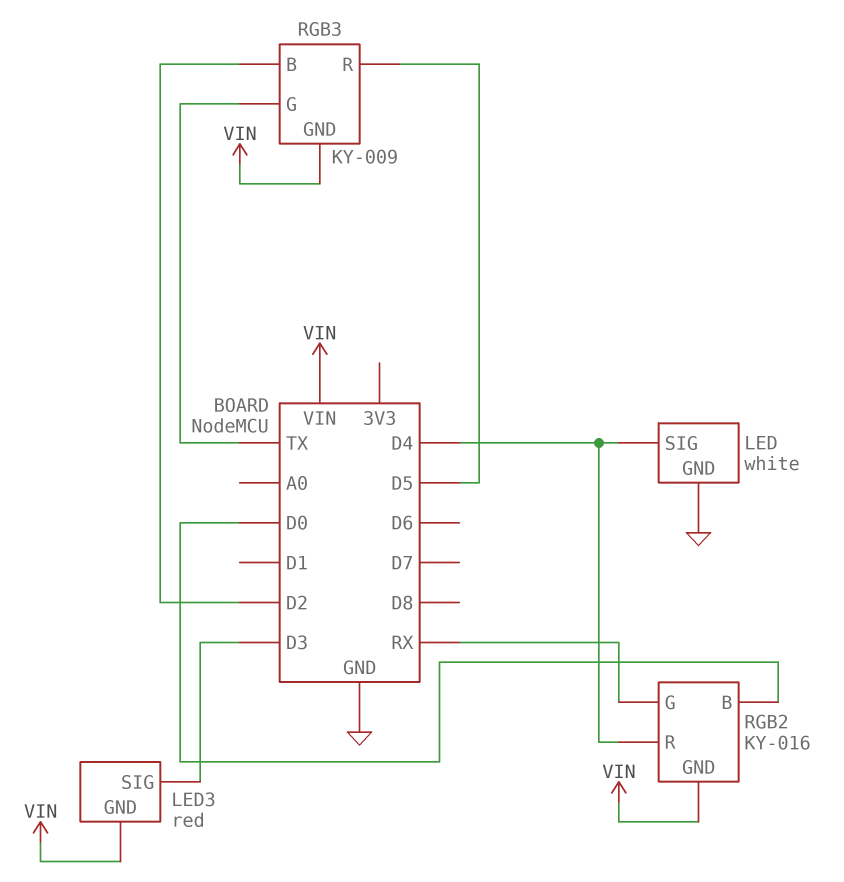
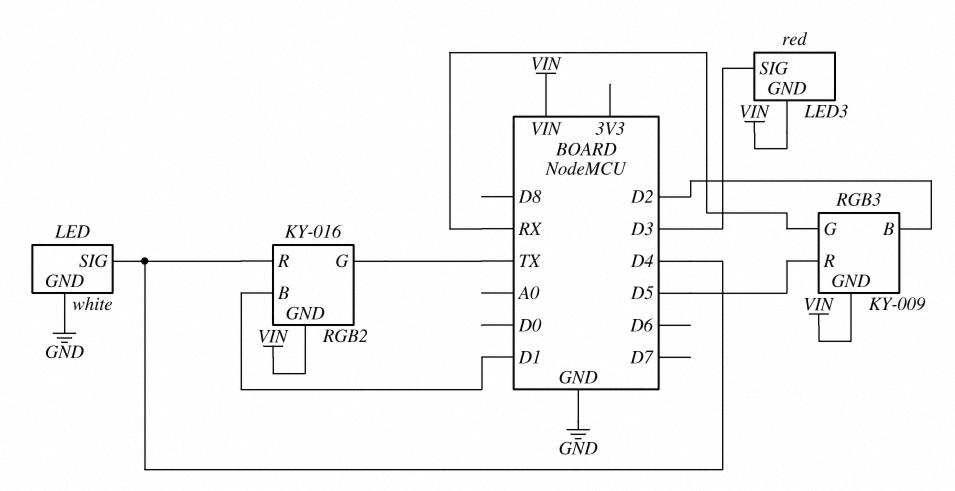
RGB2 pin B: D0 -> D1
RGB2 pin G: RX -> TX
RGB3 pin G: TX -> RX

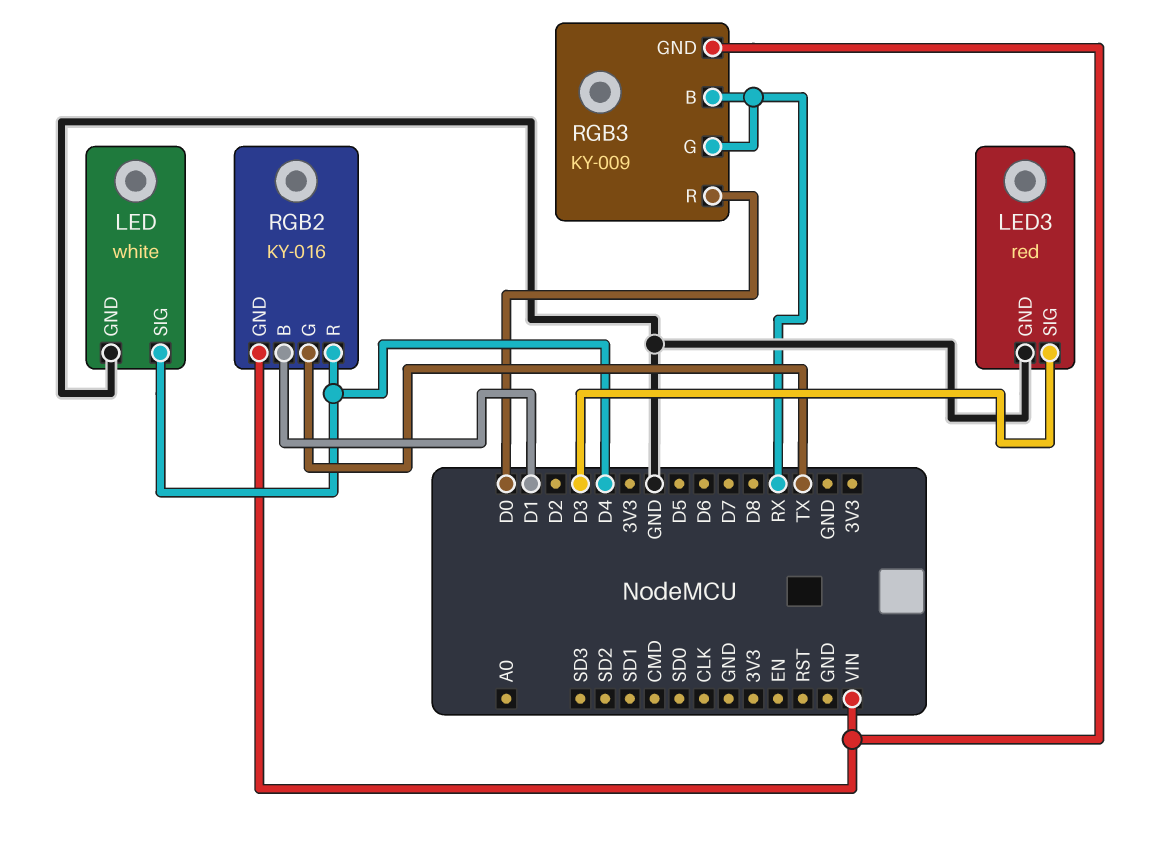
LED3 pin GND: VIN -> GND
RGB3 pin B: D2 -> RX
RGB3 pin R: D5 -> D0

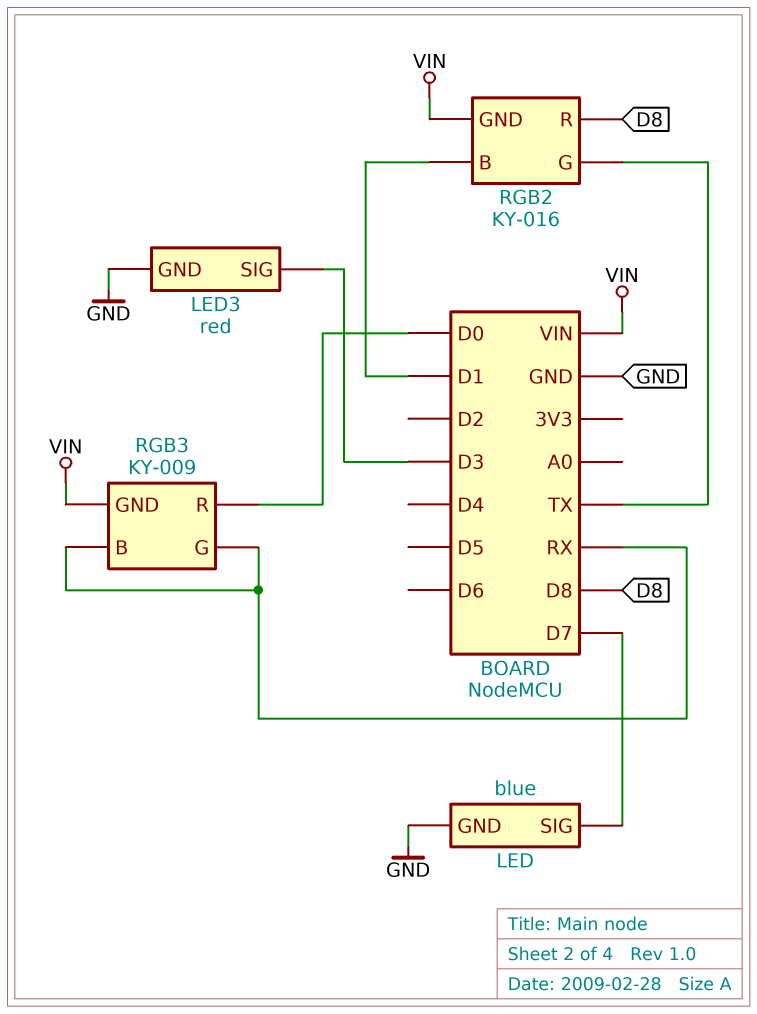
LED: white -> blue
LED pin SIG: D4 -> D7
RGB2 pin R: D4 -> D8

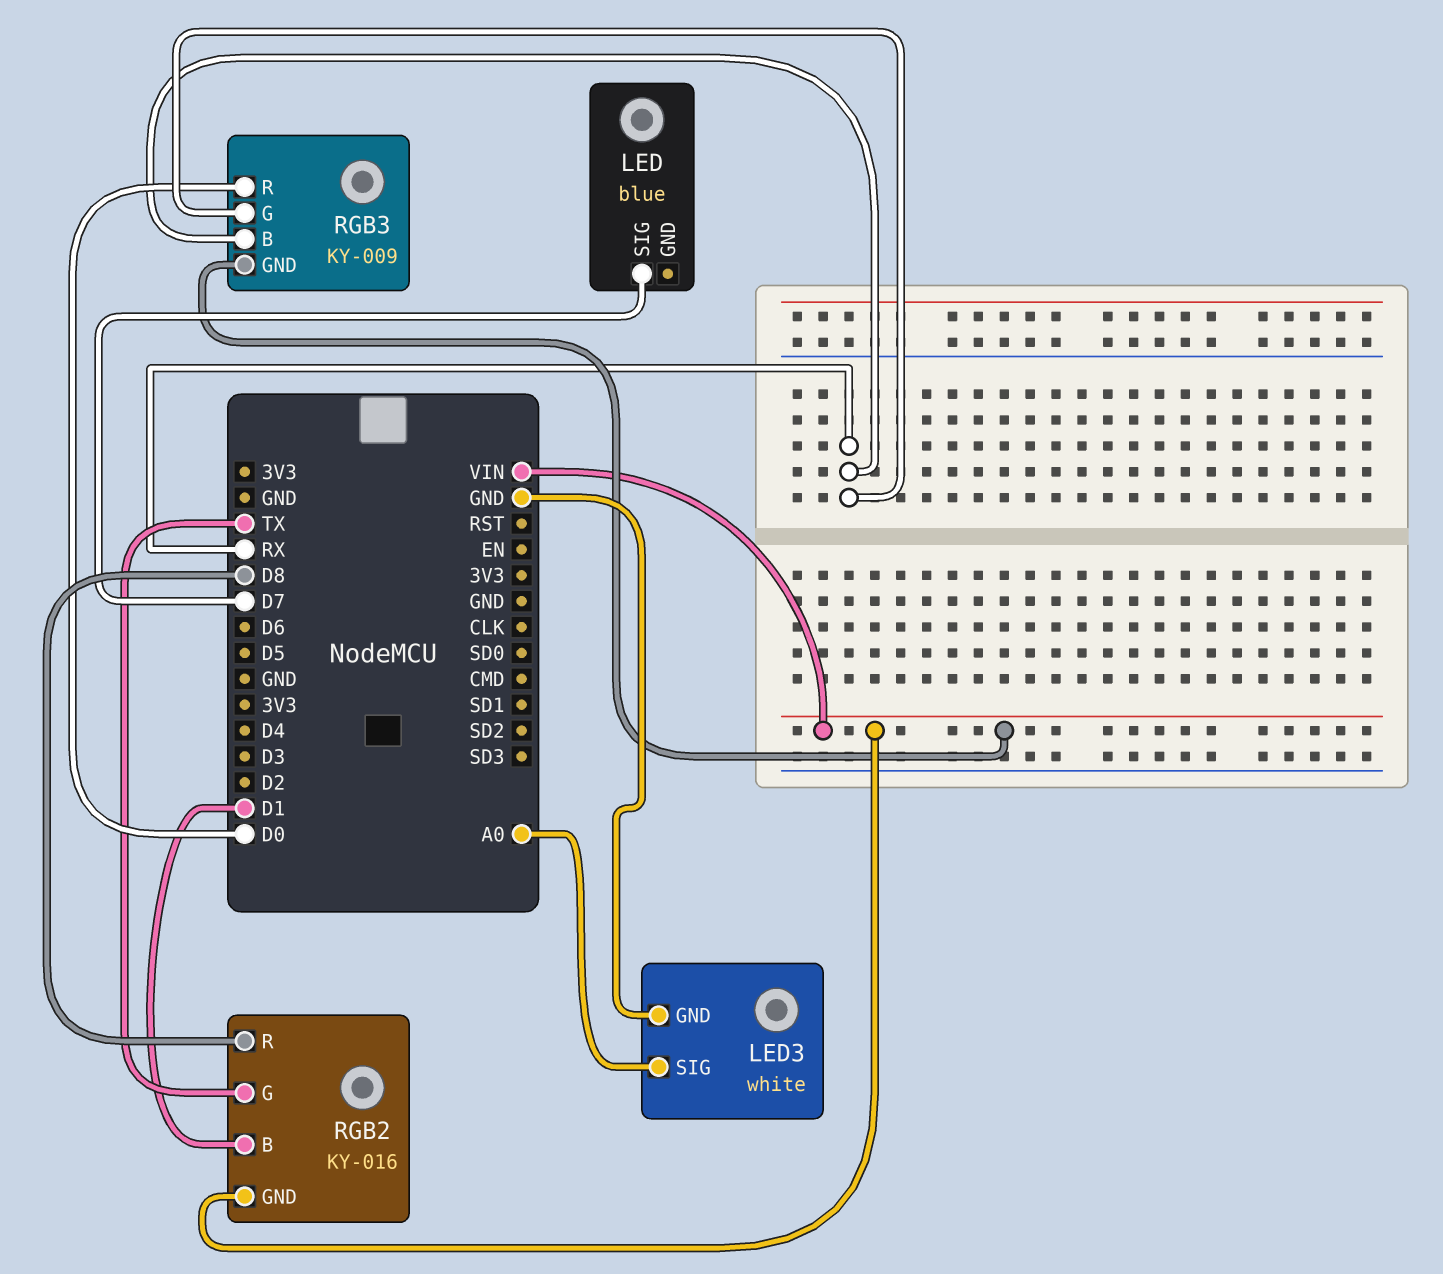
LED pin GND: GND -> none
LED3: red -> white
LED3 pin SIG: D3 -> A0

